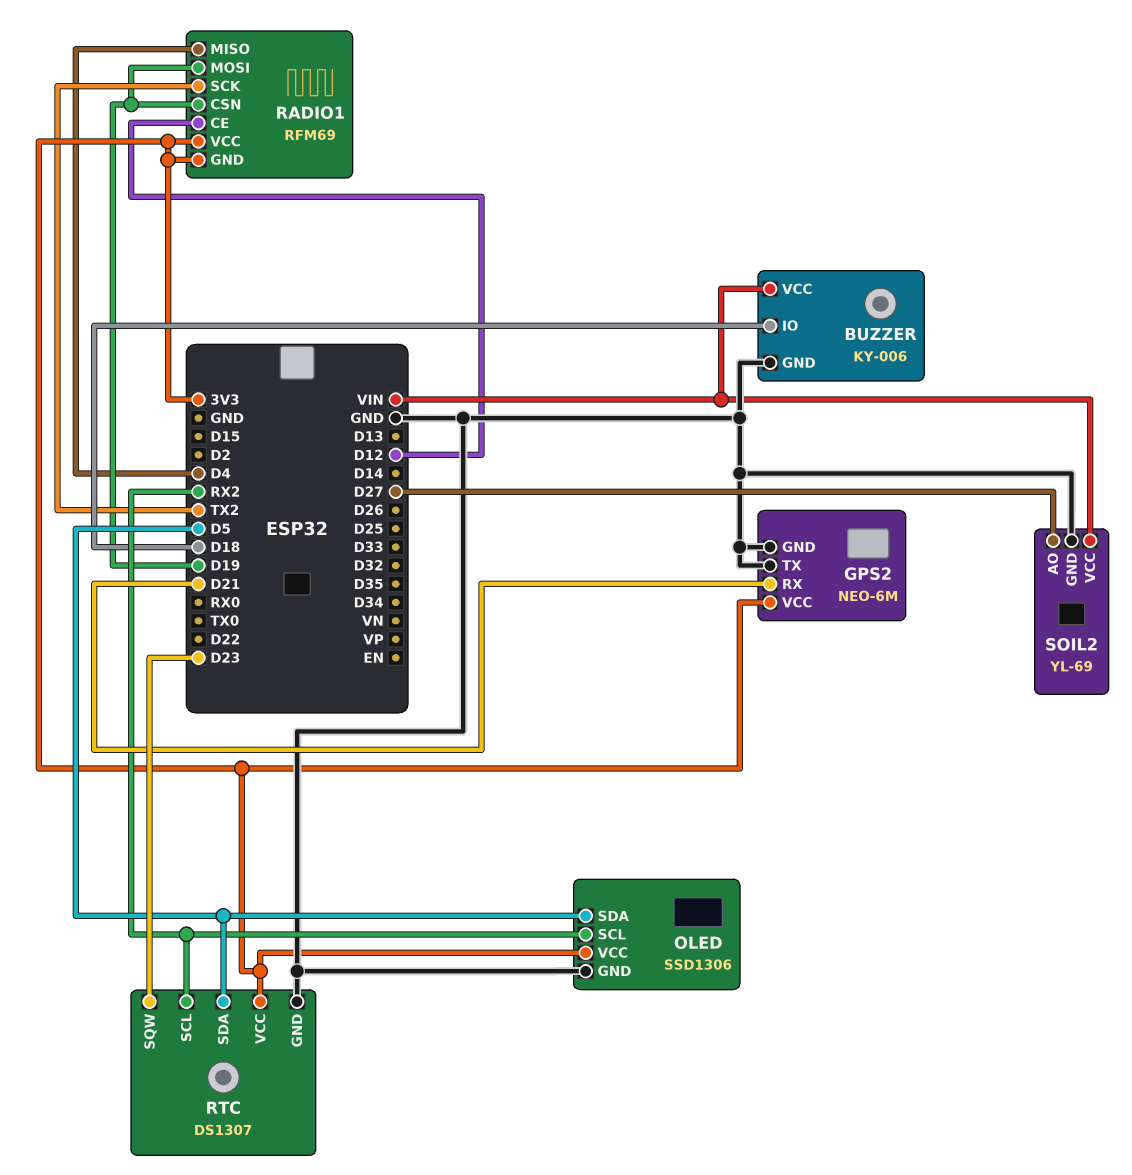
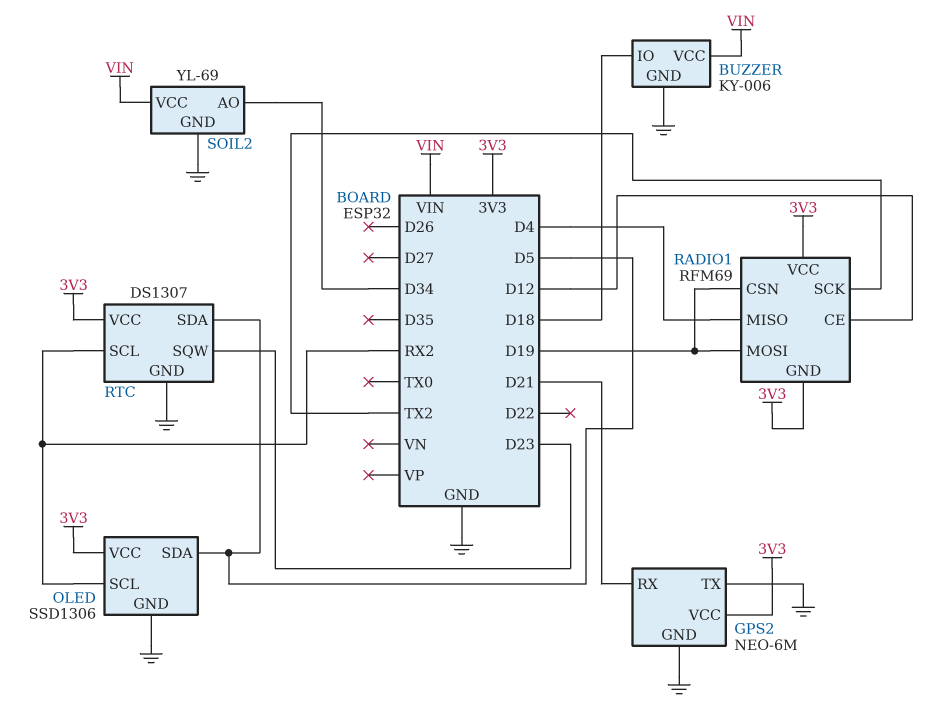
SOIL2 pin AO: D27 -> D34

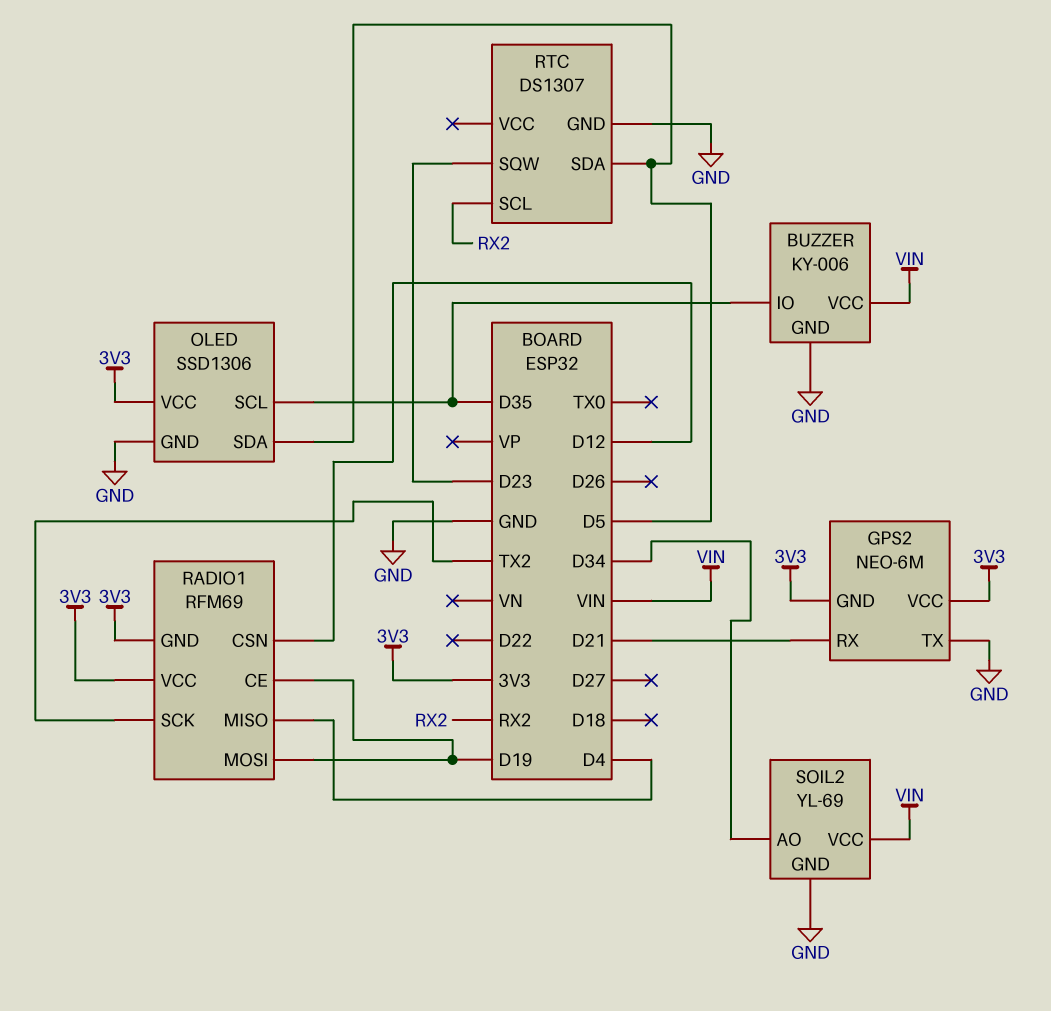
BUZZER pin IO: D18 -> D35
GPS2 pin GND: GND -> 3V3
OLED pin SCL: RX2 -> D35
RADIO1 pin CE: D12 -> D19
RADIO1 pin CSN: D19 -> D12
RTC pin VCC: 3V3 -> none

